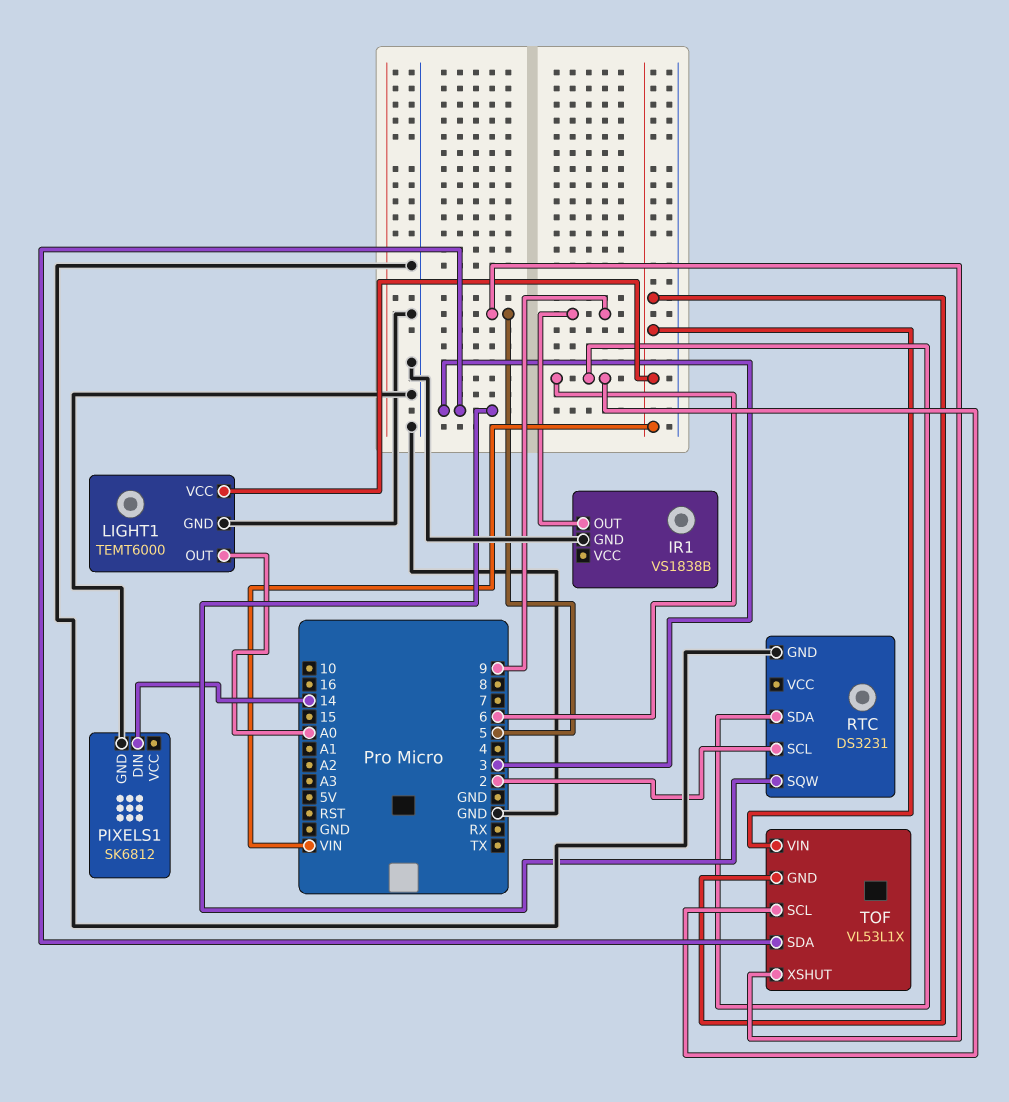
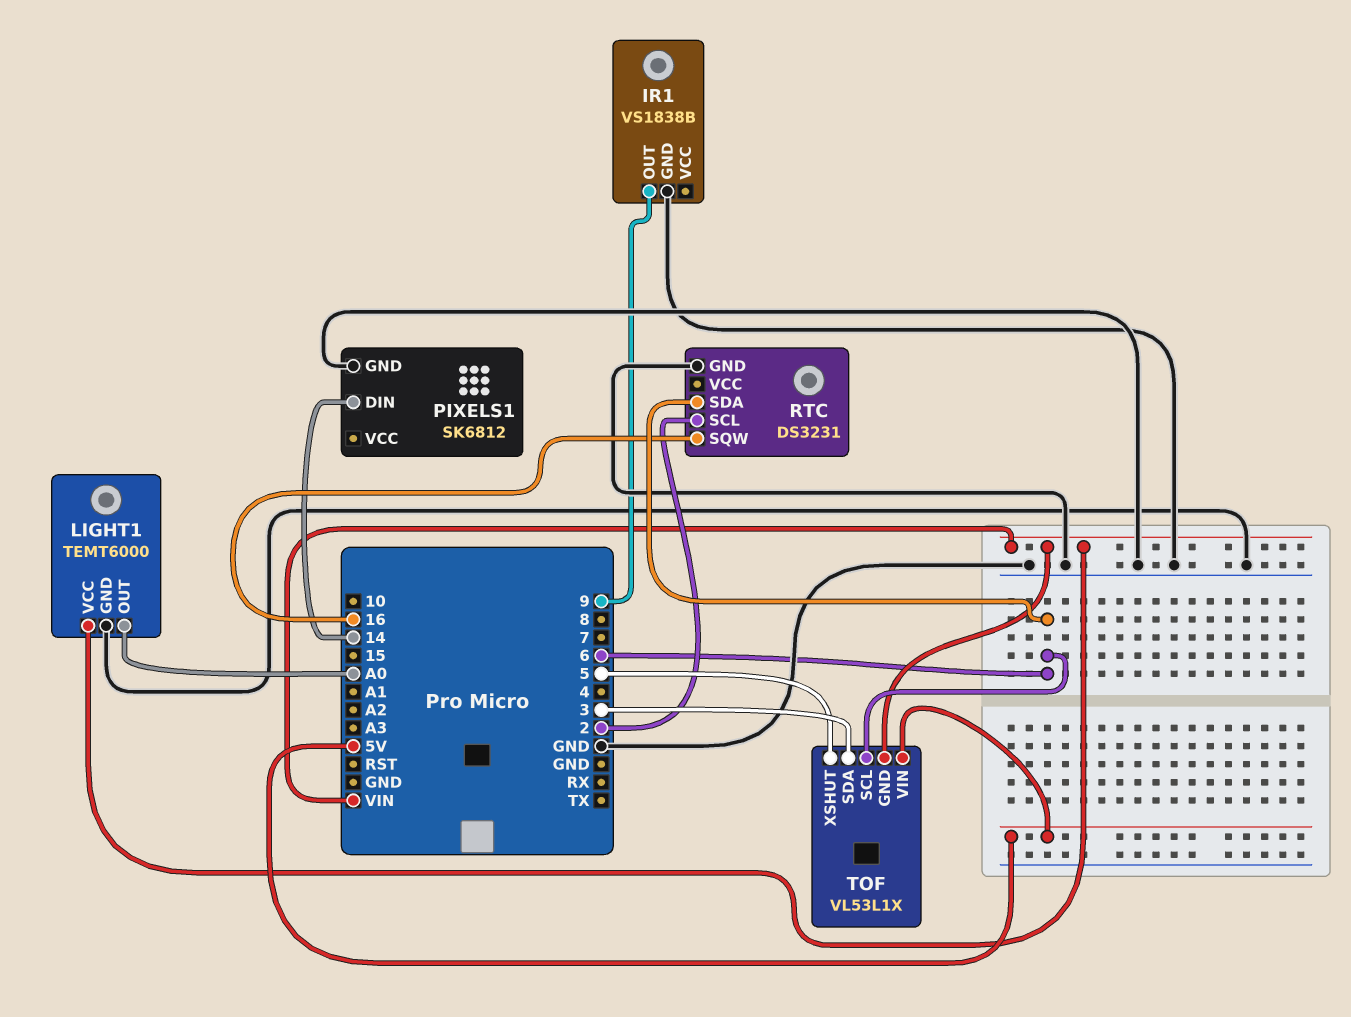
RTC pin SQW: 3 -> 16
TOF pin VIN: VIN -> 5V

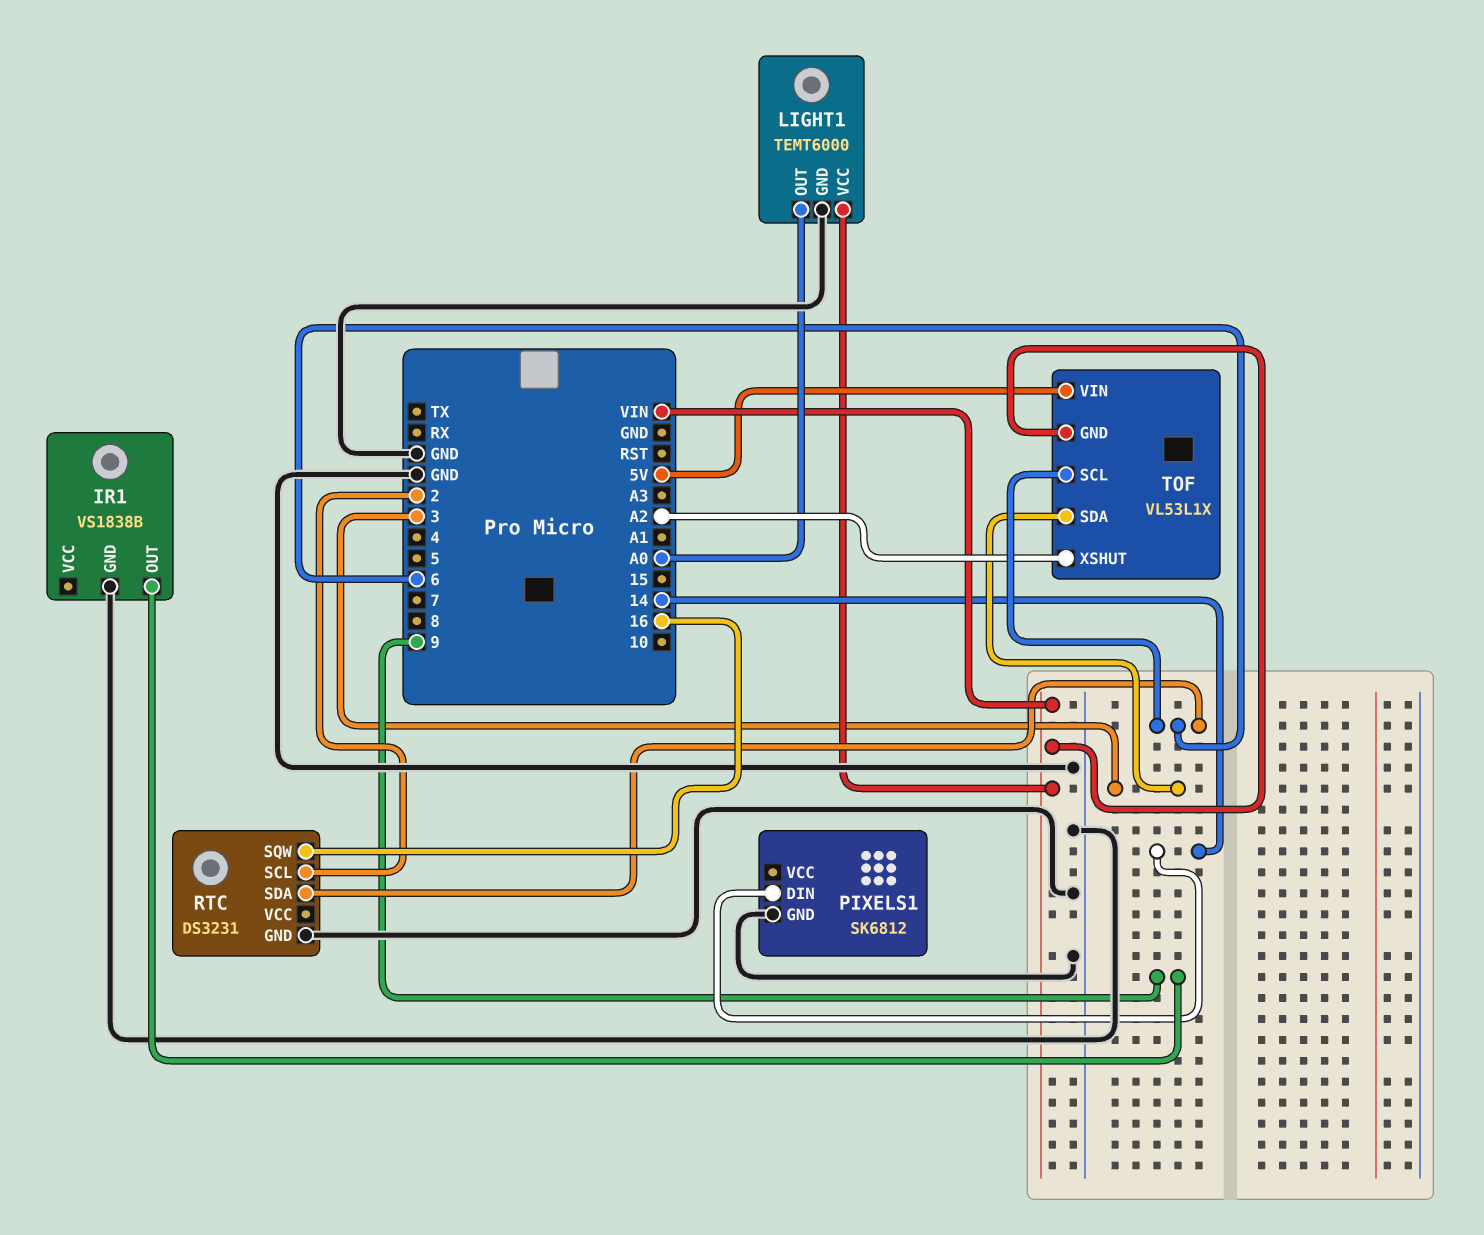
TOF pin XSHUT: 5 -> A2

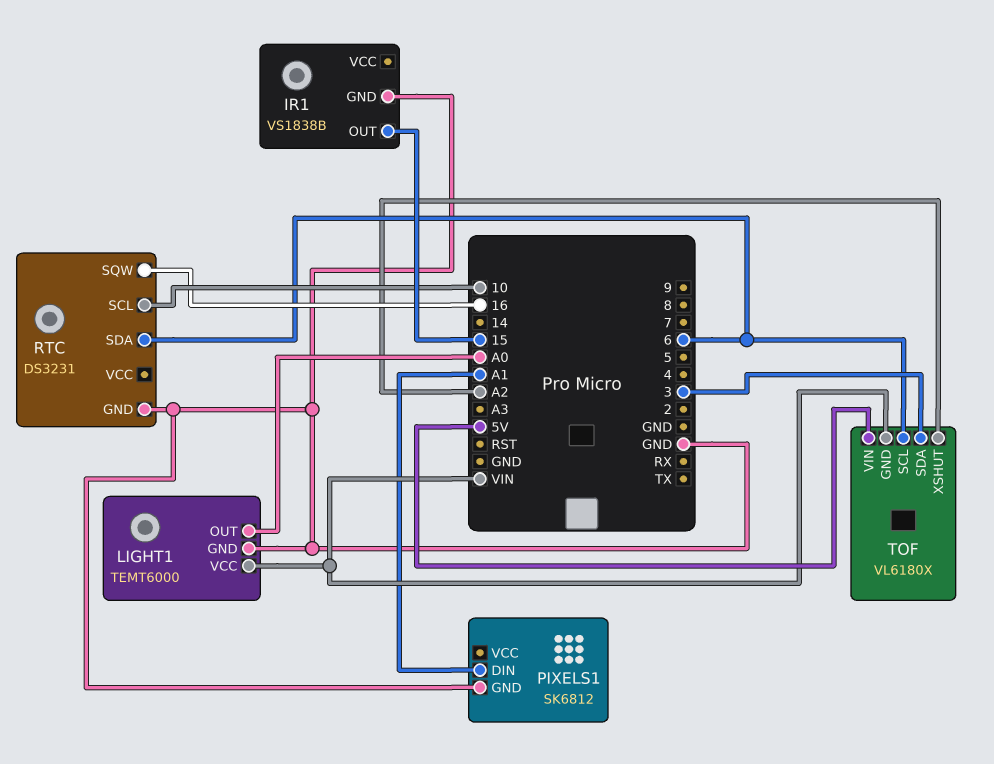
IR1 pin OUT: 9 -> 15
PIXELS1 pin DIN: 14 -> A1
RTC pin SCL: 2 -> 10
TOF: VL53L1X -> VL6180X

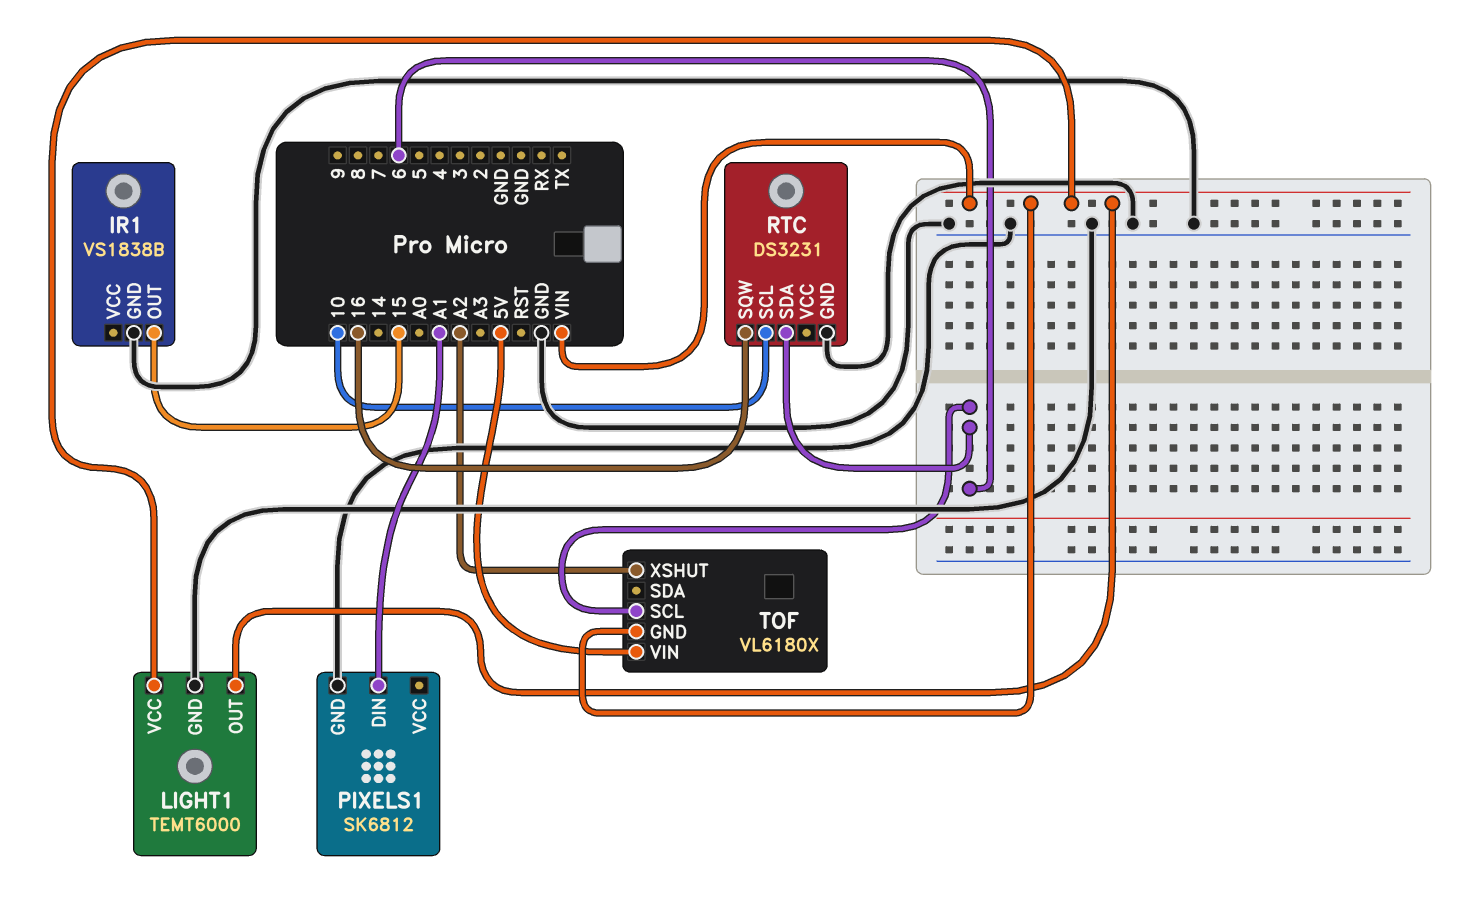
LIGHT1 pin OUT: A0 -> VIN
TOF pin SDA: 3 -> none

